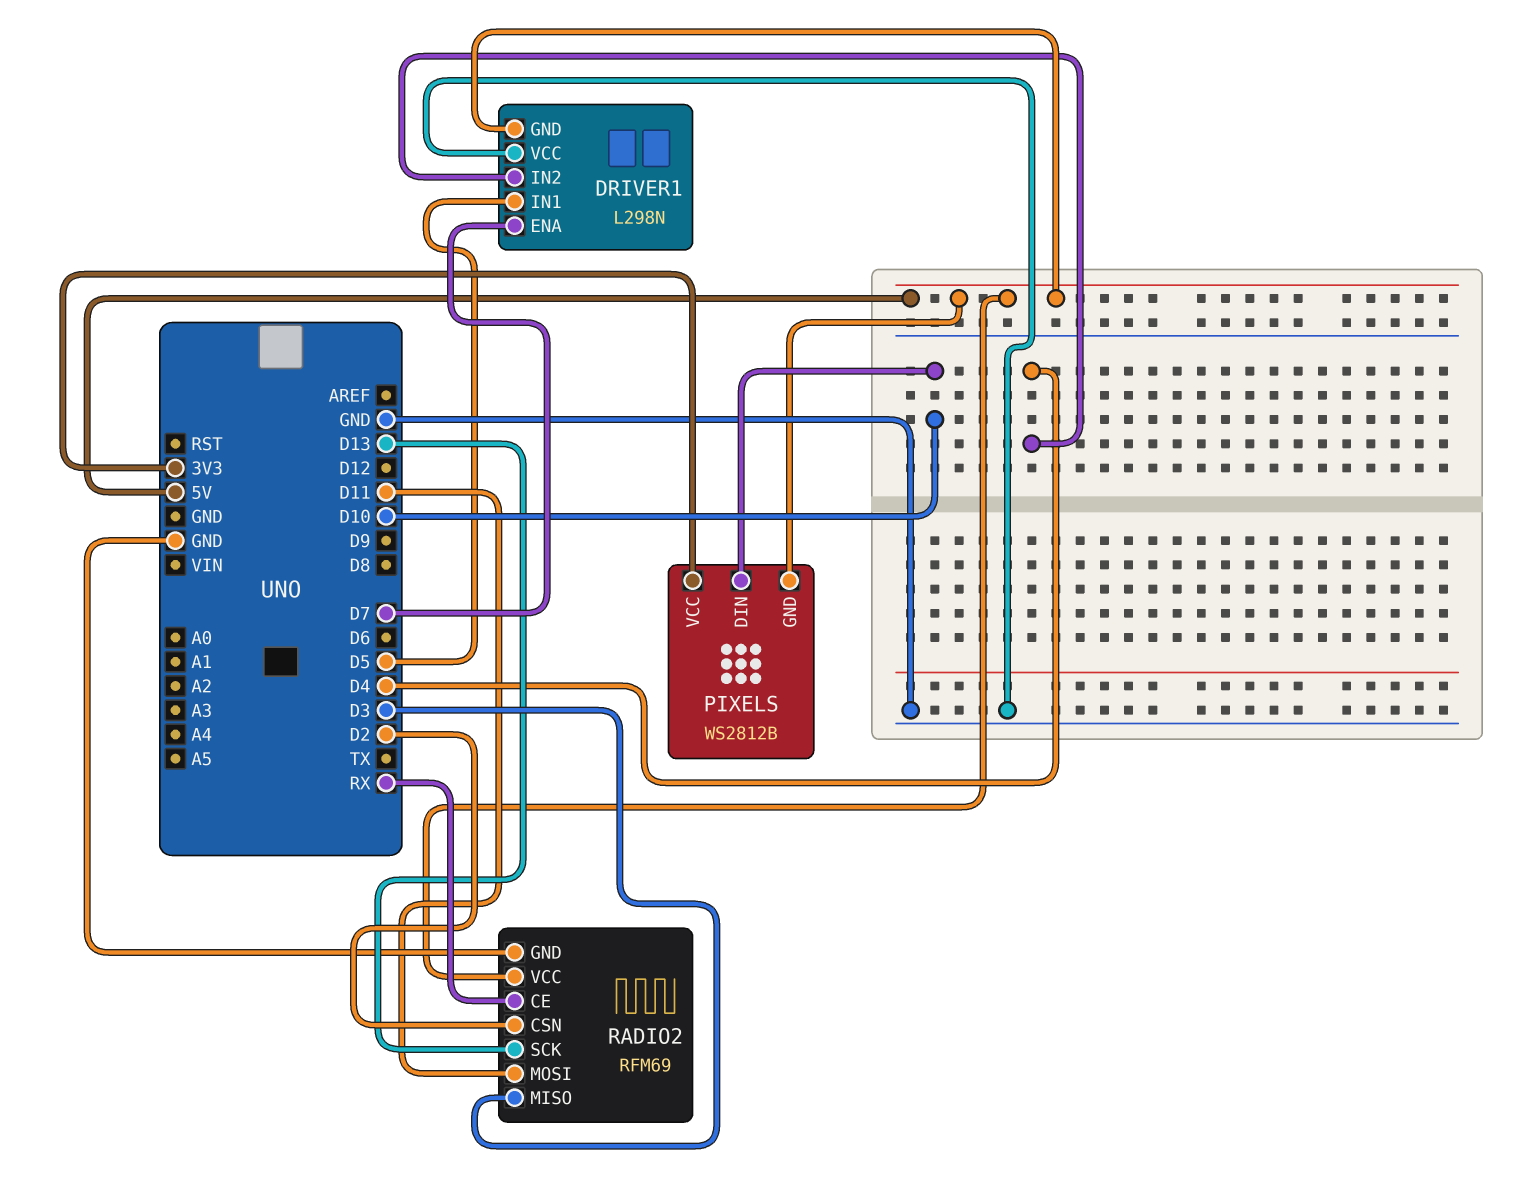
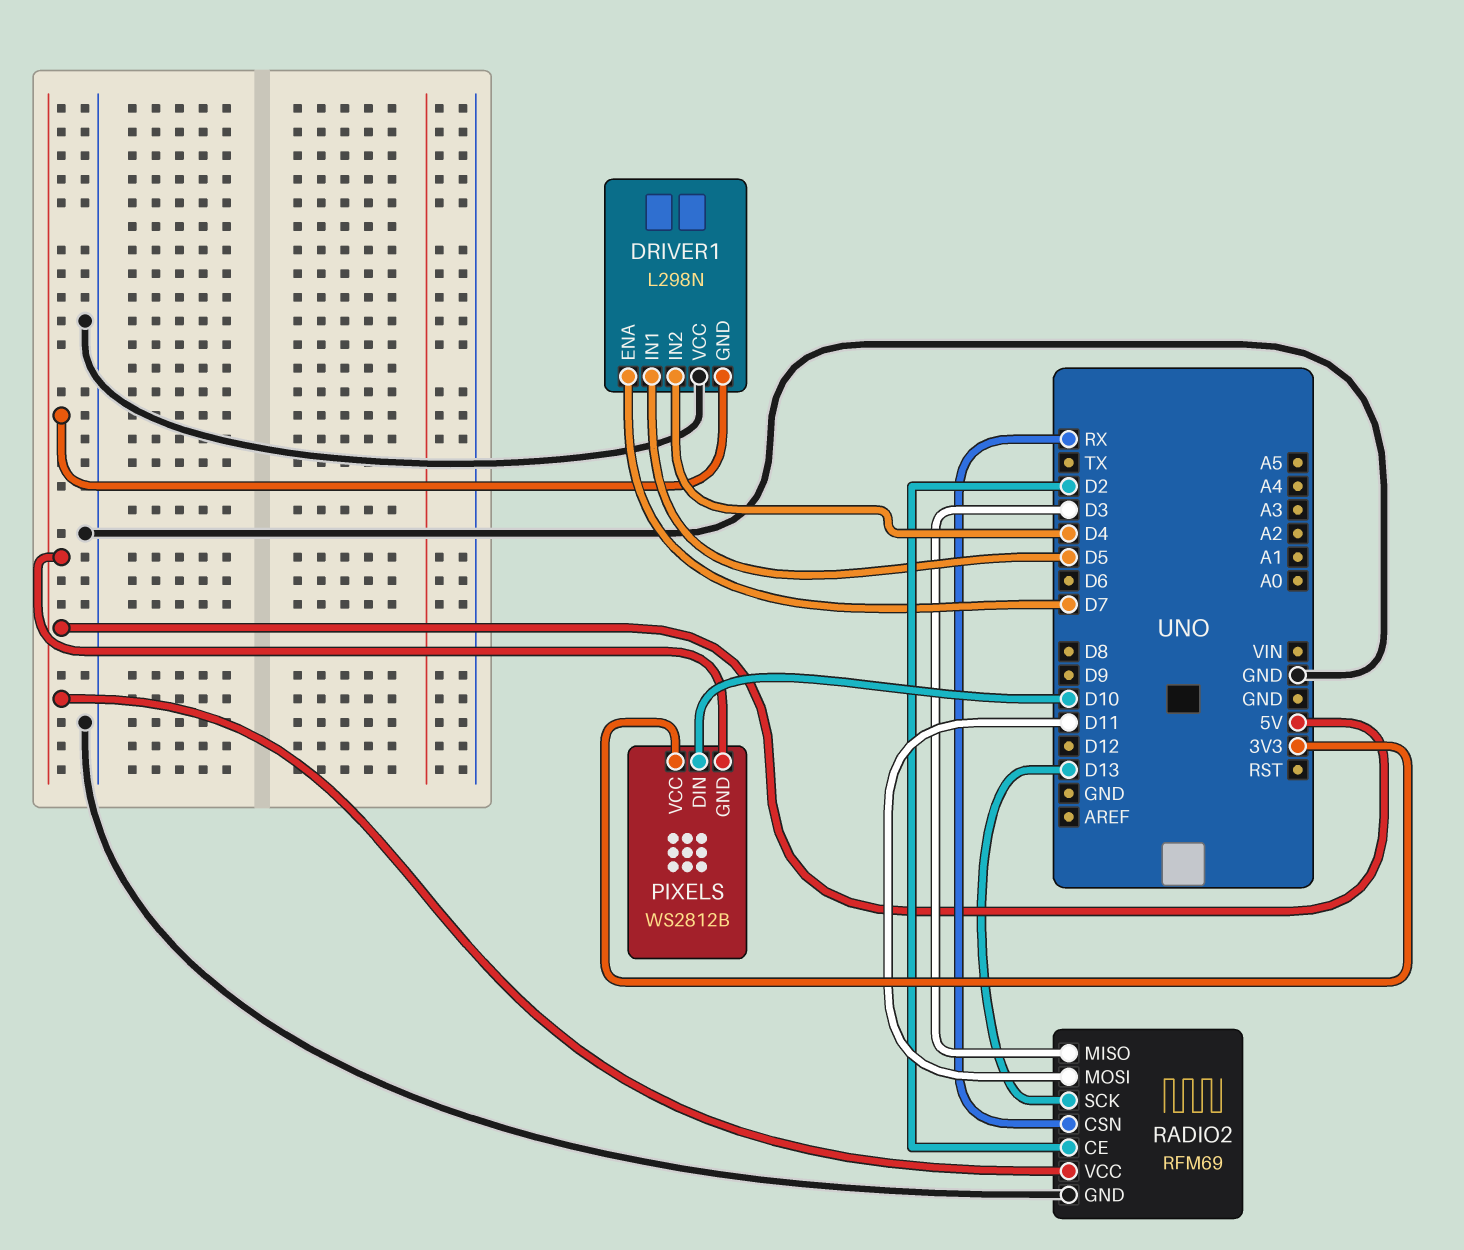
RADIO2 pin CE: RX -> D2
RADIO2 pin CSN: D2 -> RX

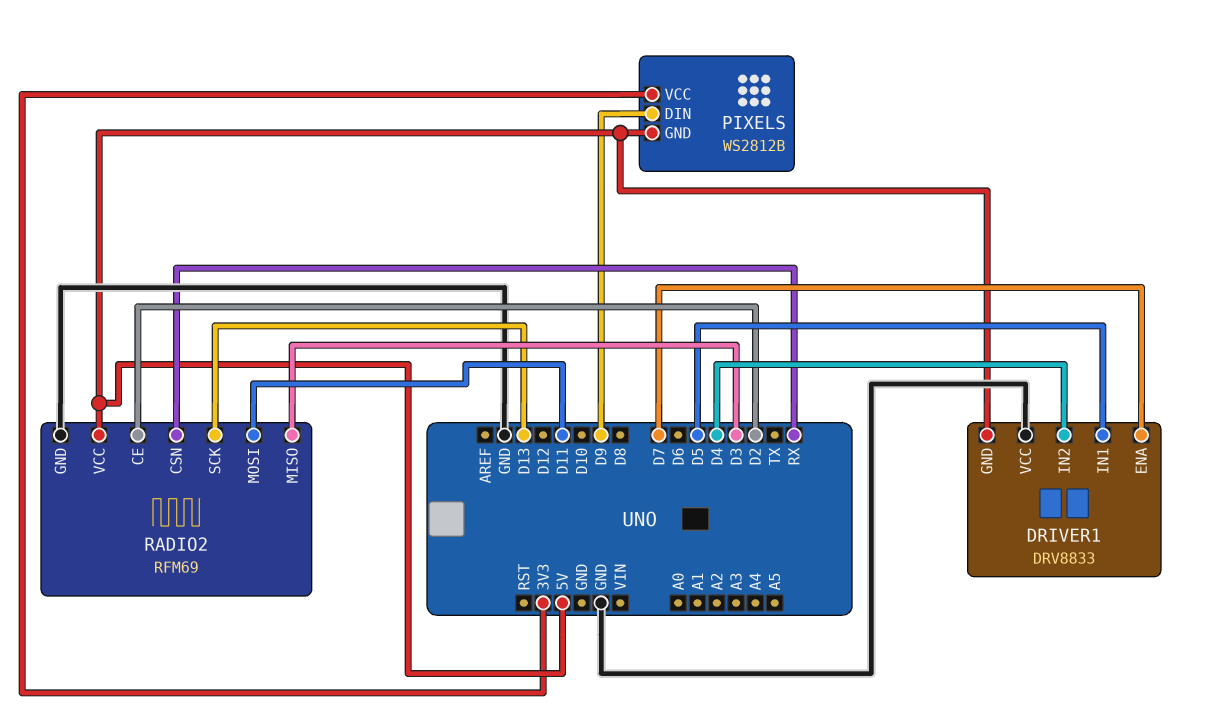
DRIVER1: L298N -> DRV8833
PIXELS pin DIN: D10 -> D9

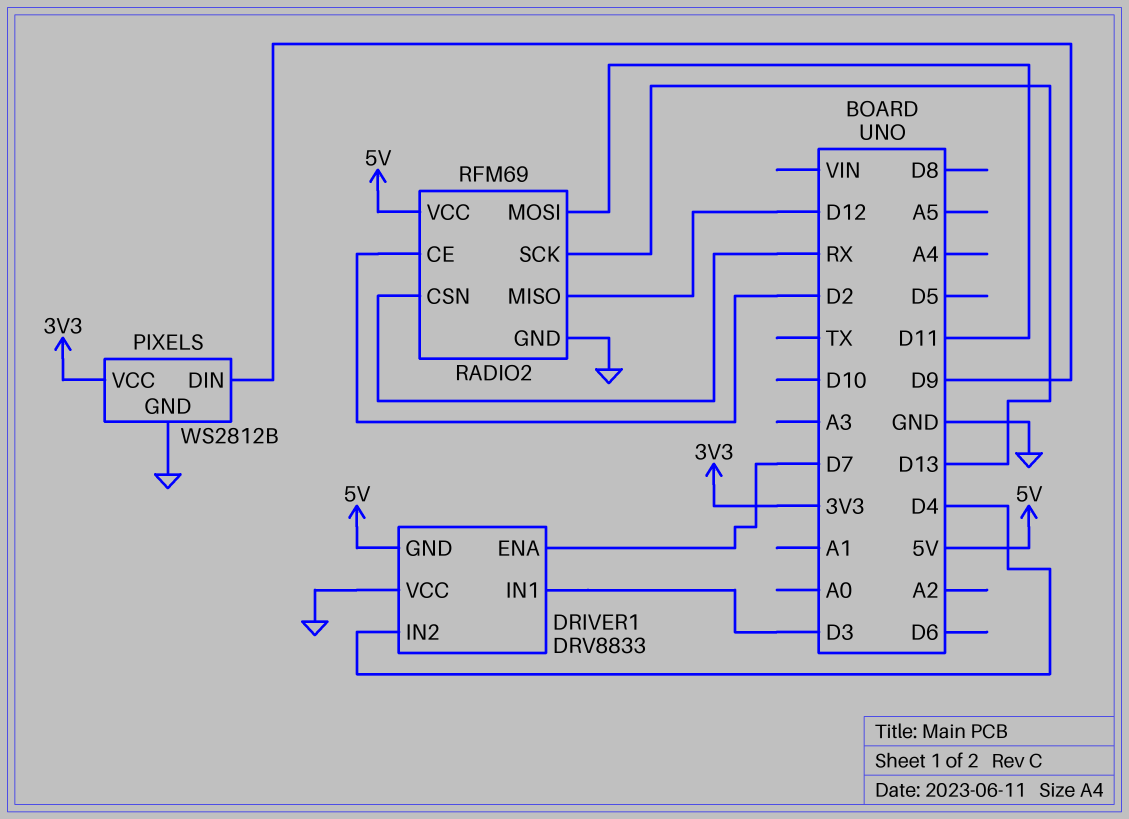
DRIVER1 pin IN1: D5 -> D3
PIXELS pin GND: 5V -> GND
RADIO2 pin MISO: D3 -> D12

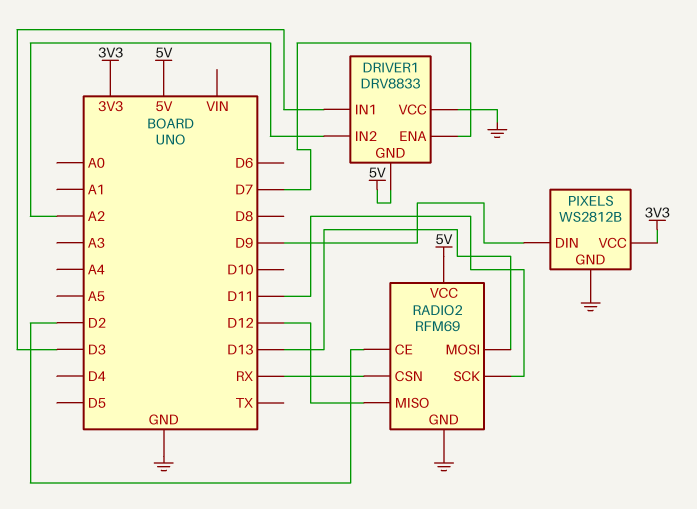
DRIVER1 pin IN2: D4 -> A2
RADIO2 pin MOSI: D11 -> D13
RADIO2 pin SCK: D13 -> D11

